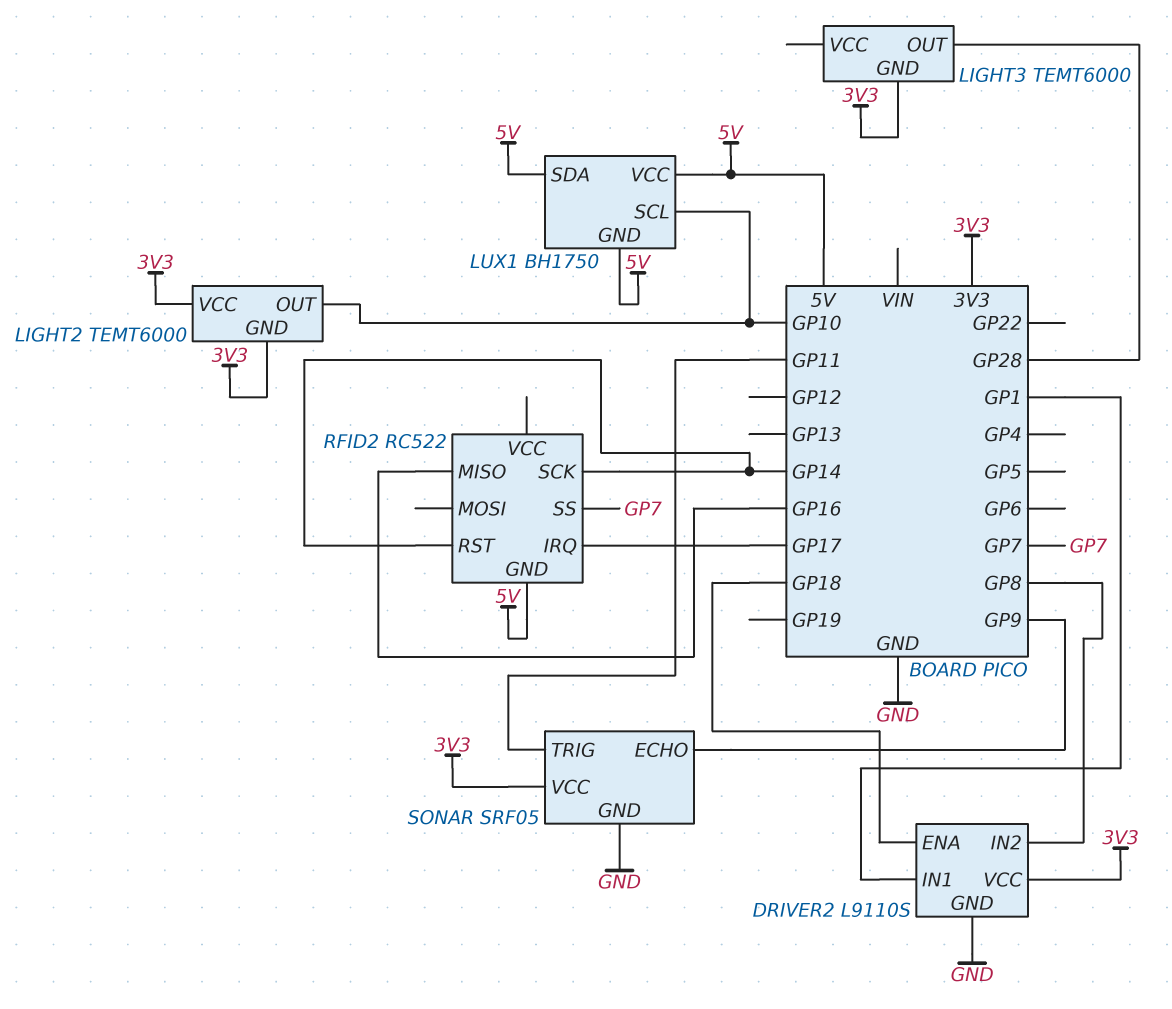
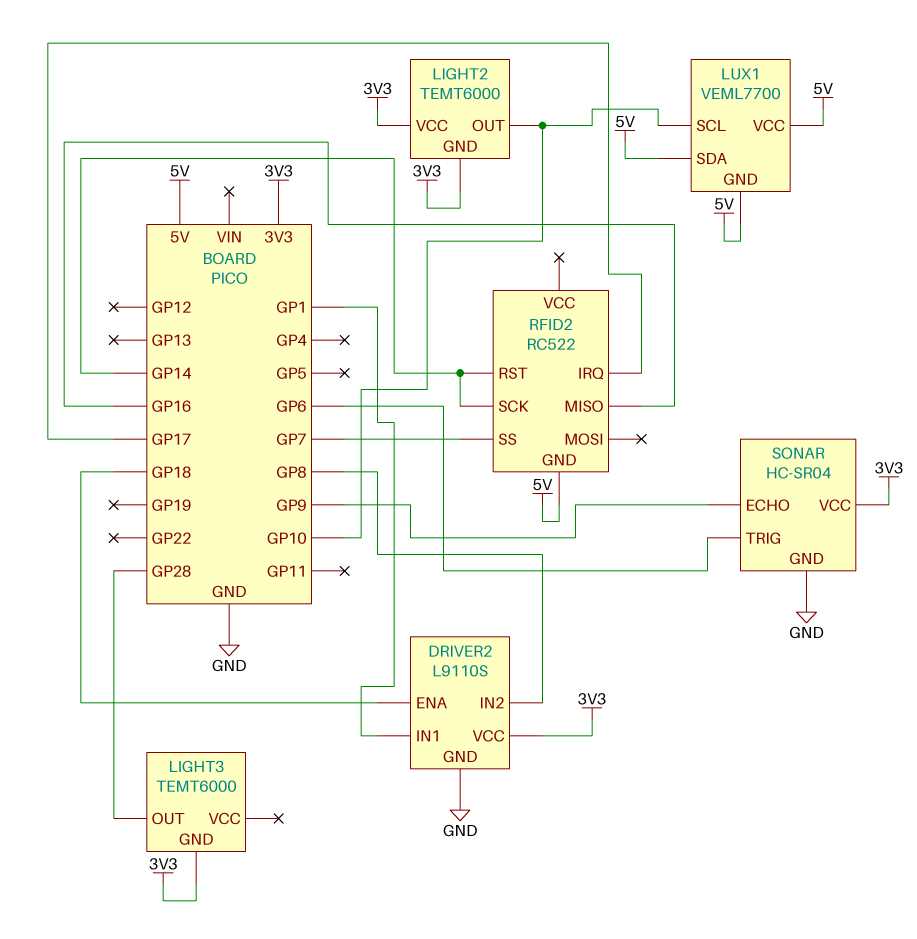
LUX1: BH1750 -> VEML7700
SONAR: SRF05 -> HC-SR04
SONAR pin TRIG: GP11 -> GP6

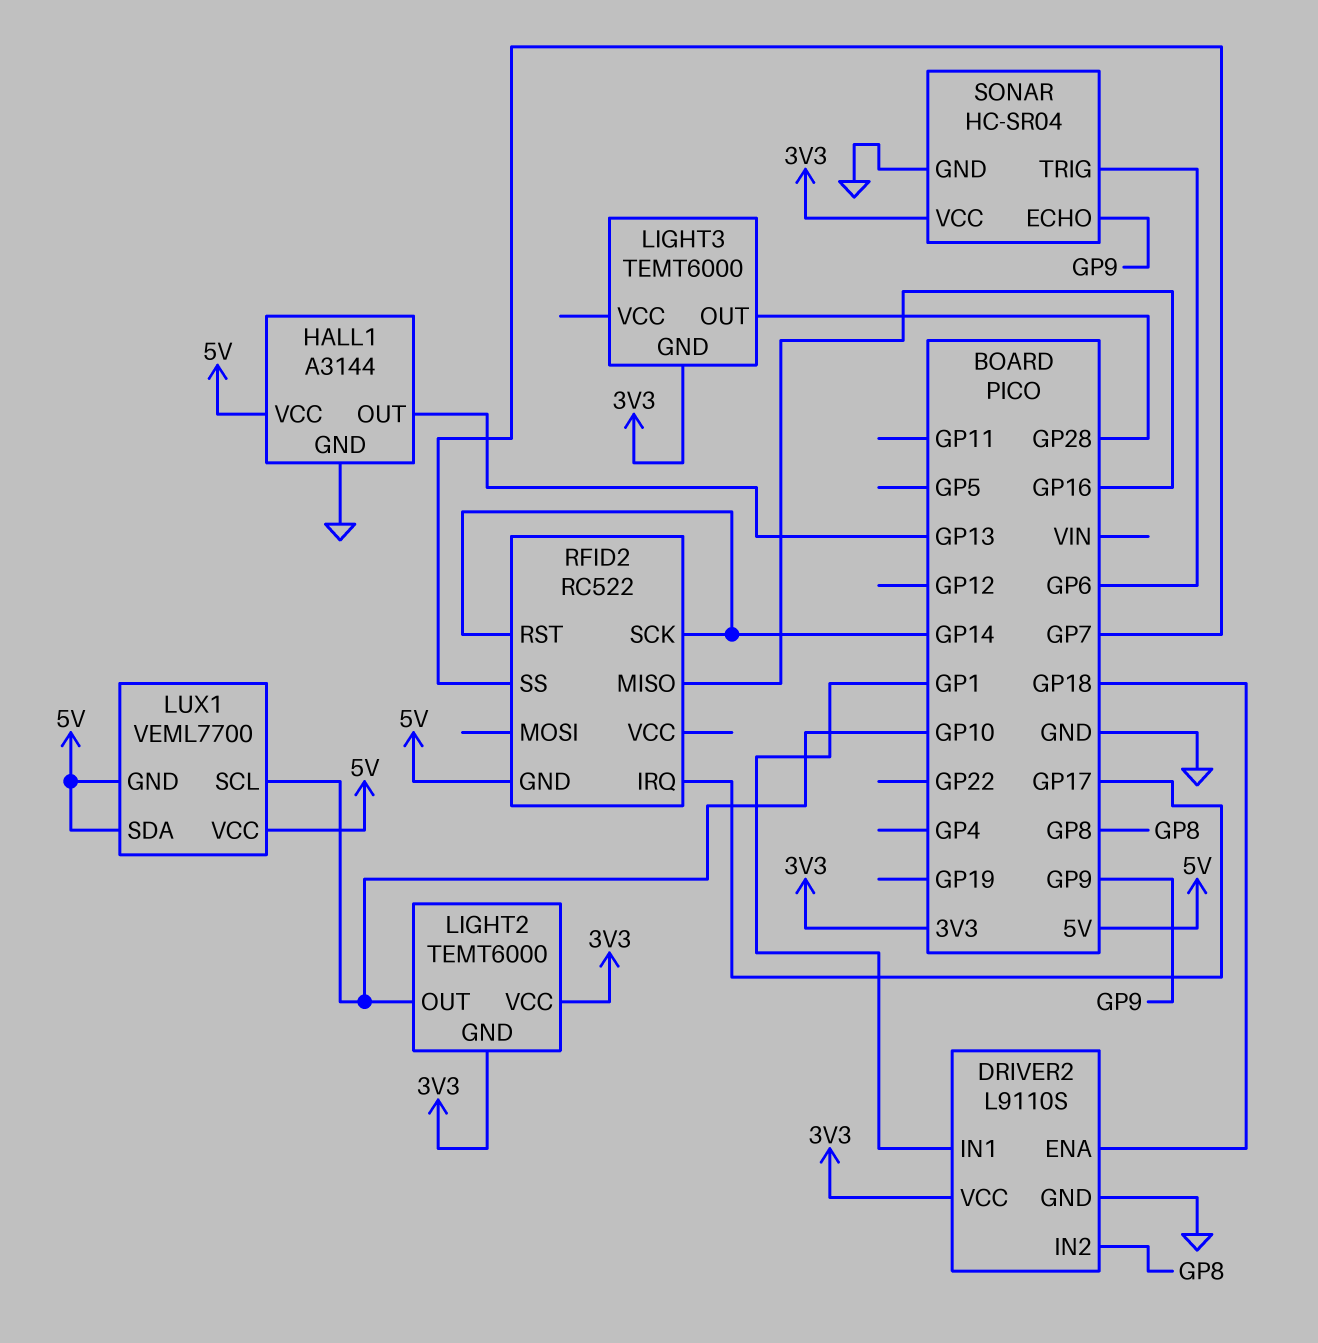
HALL1: none -> A3144
HALL1 pin GND: none -> GND
HALL1 pin OUT: none -> GP13
HALL1 pin VCC: none -> 5V

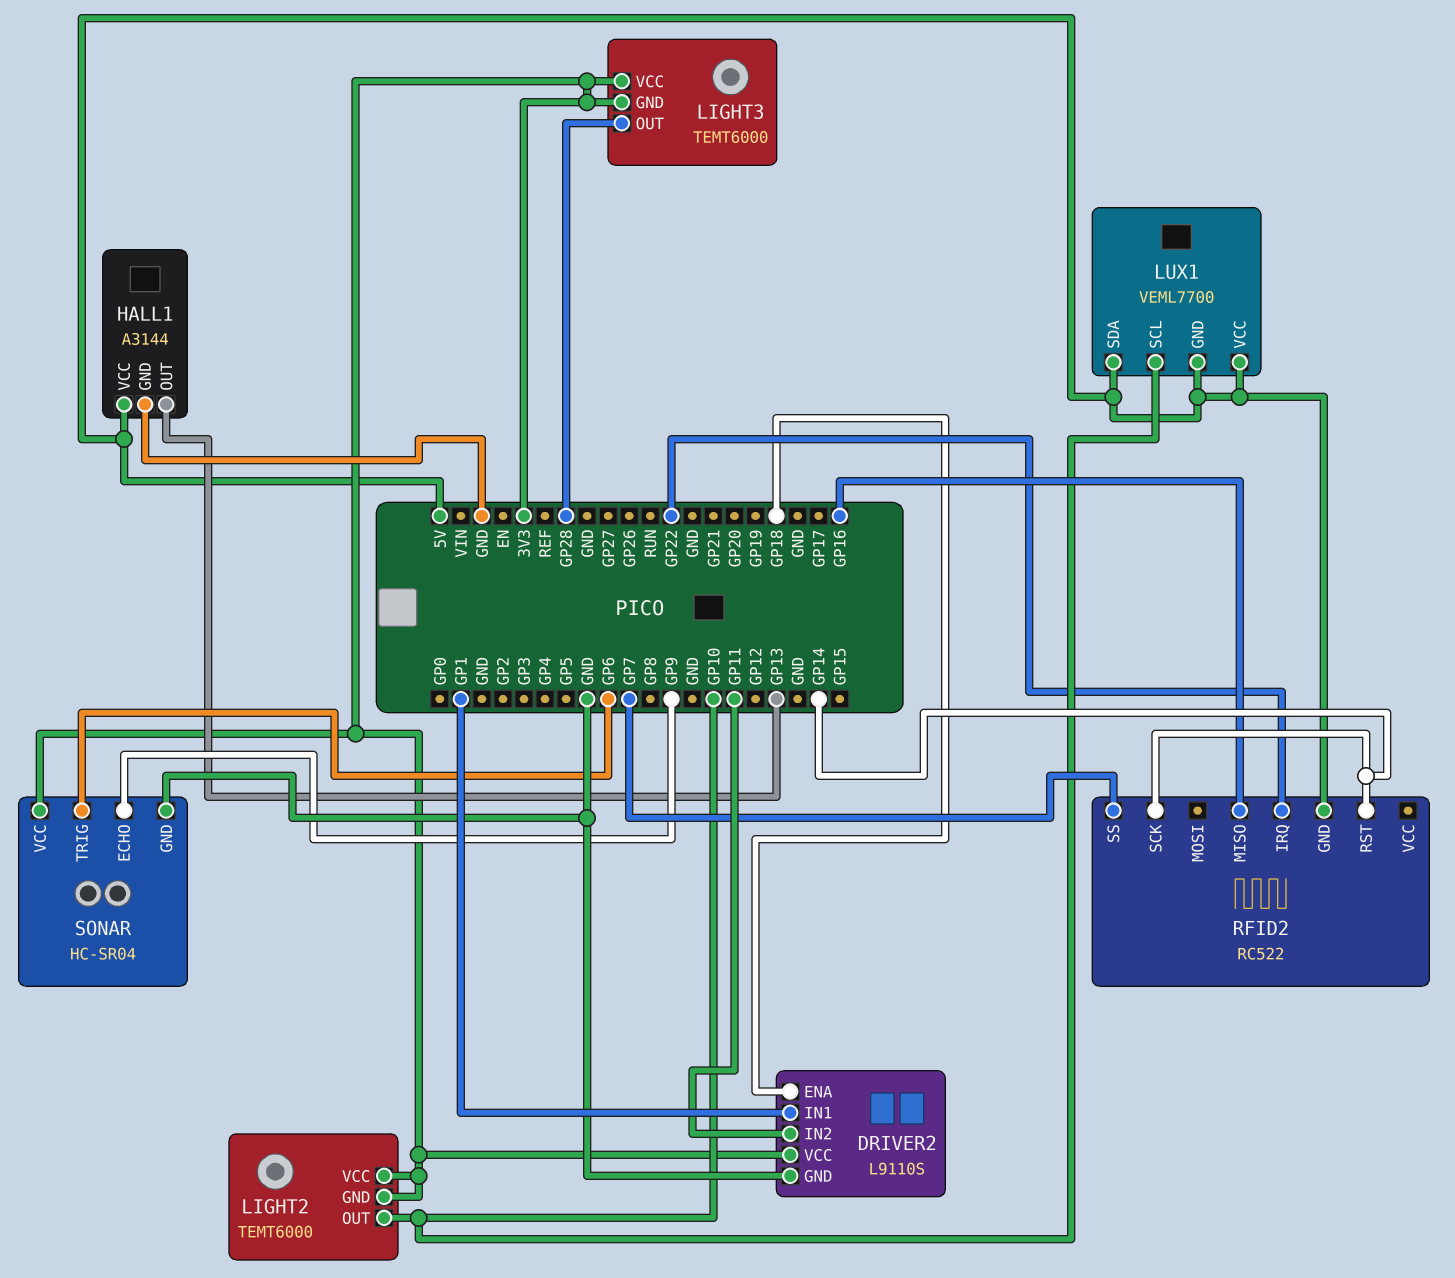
DRIVER2 pin IN2: GP8 -> GP11
LIGHT3 pin VCC: none -> 3V3
RFID2 pin IRQ: GP17 -> GP22

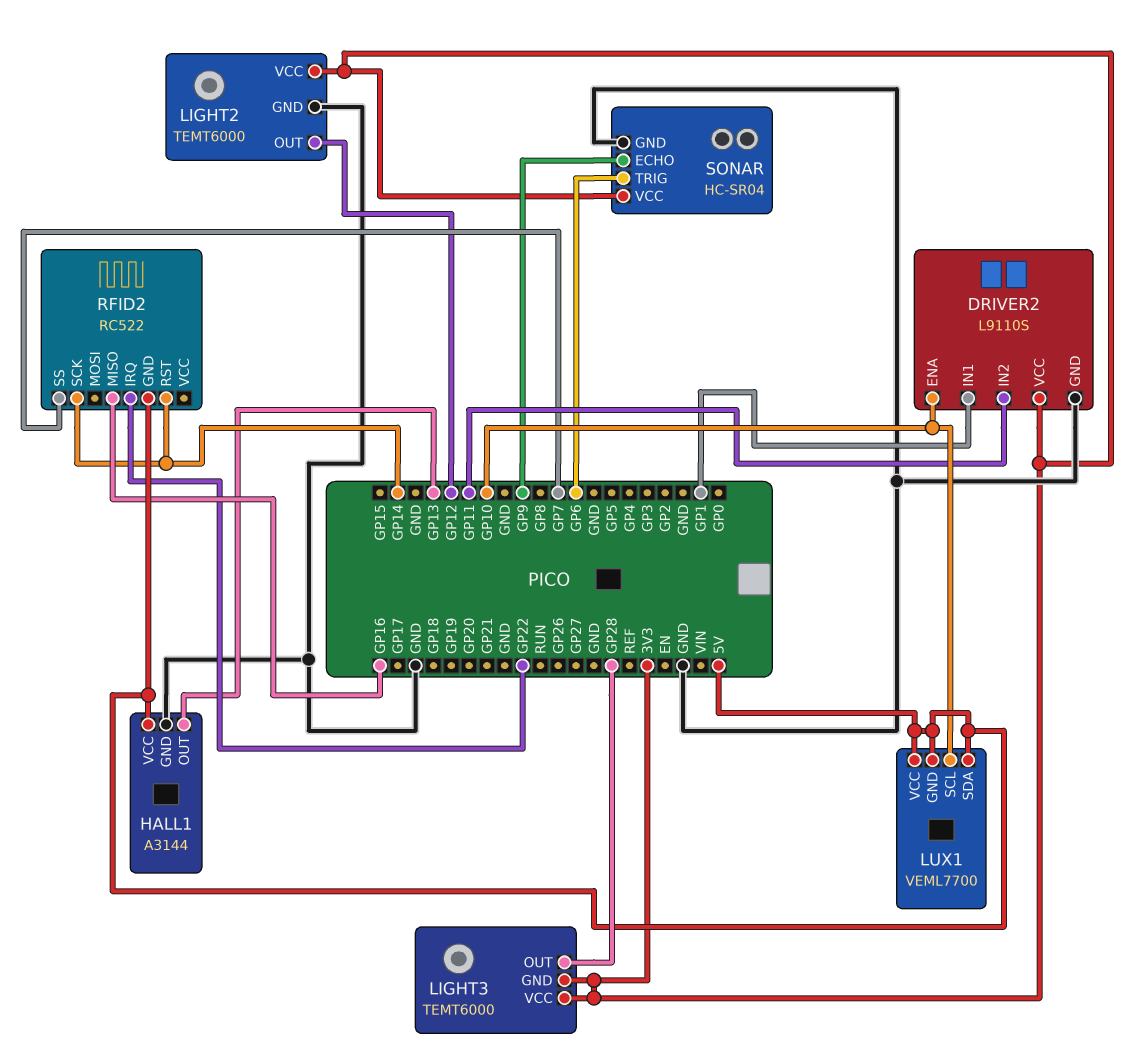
DRIVER2 pin ENA: GP18 -> GP10
LIGHT2 pin GND: 3V3 -> GND
LIGHT2 pin OUT: GP10 -> GP12

